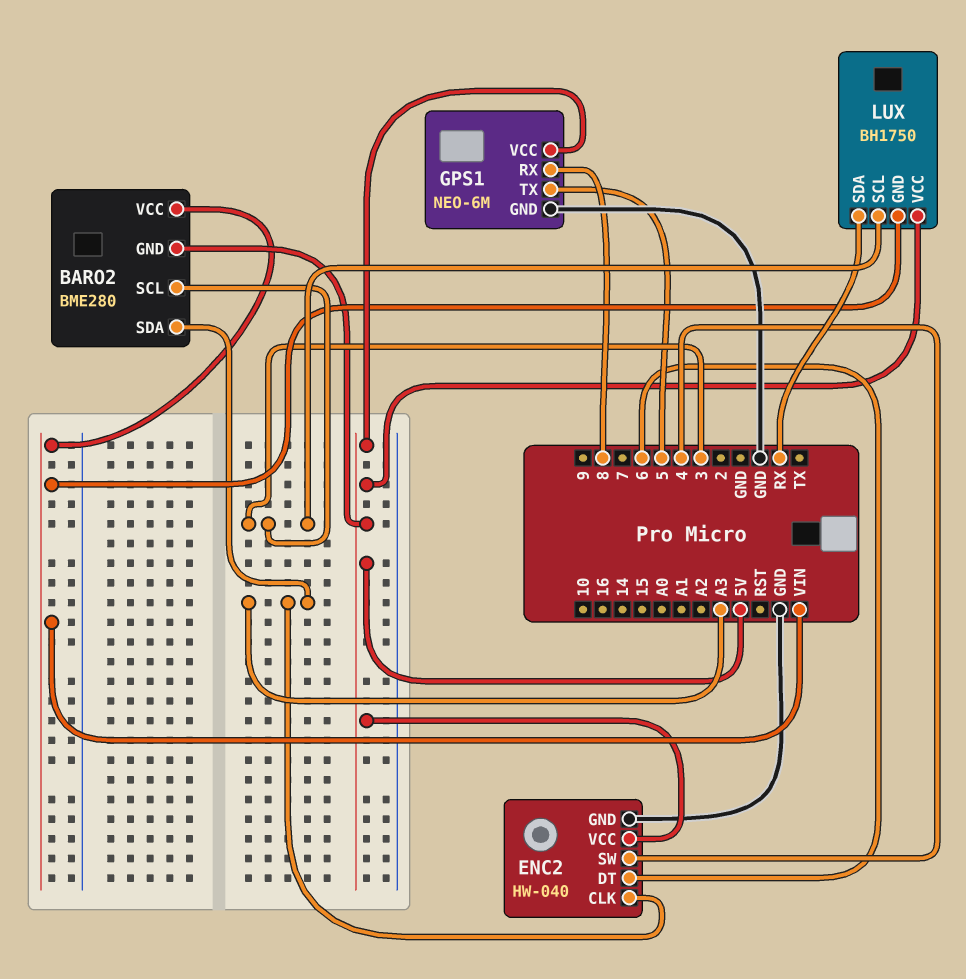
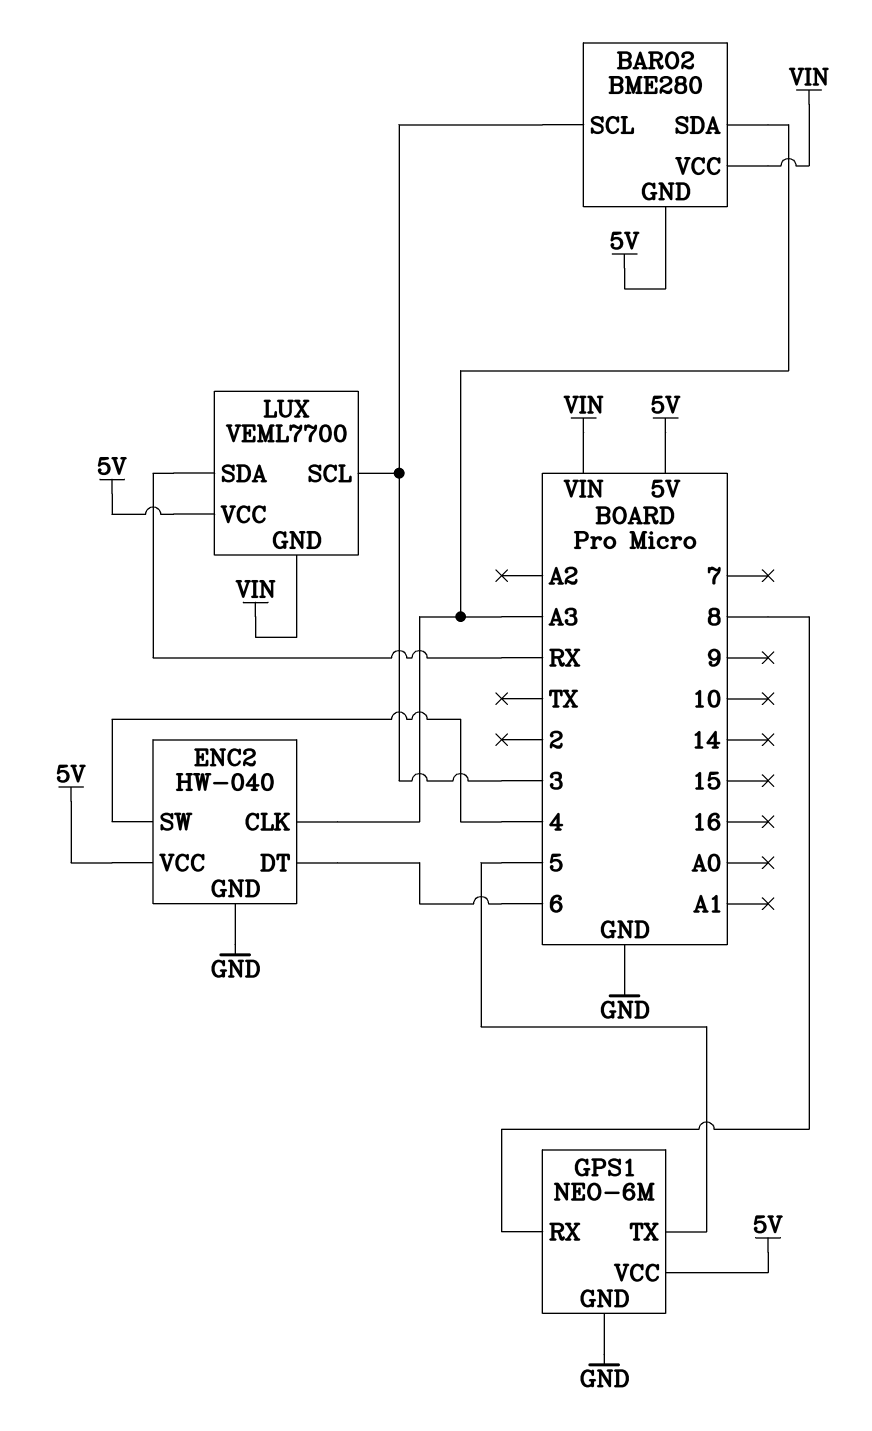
LUX: BH1750 -> VEML7700

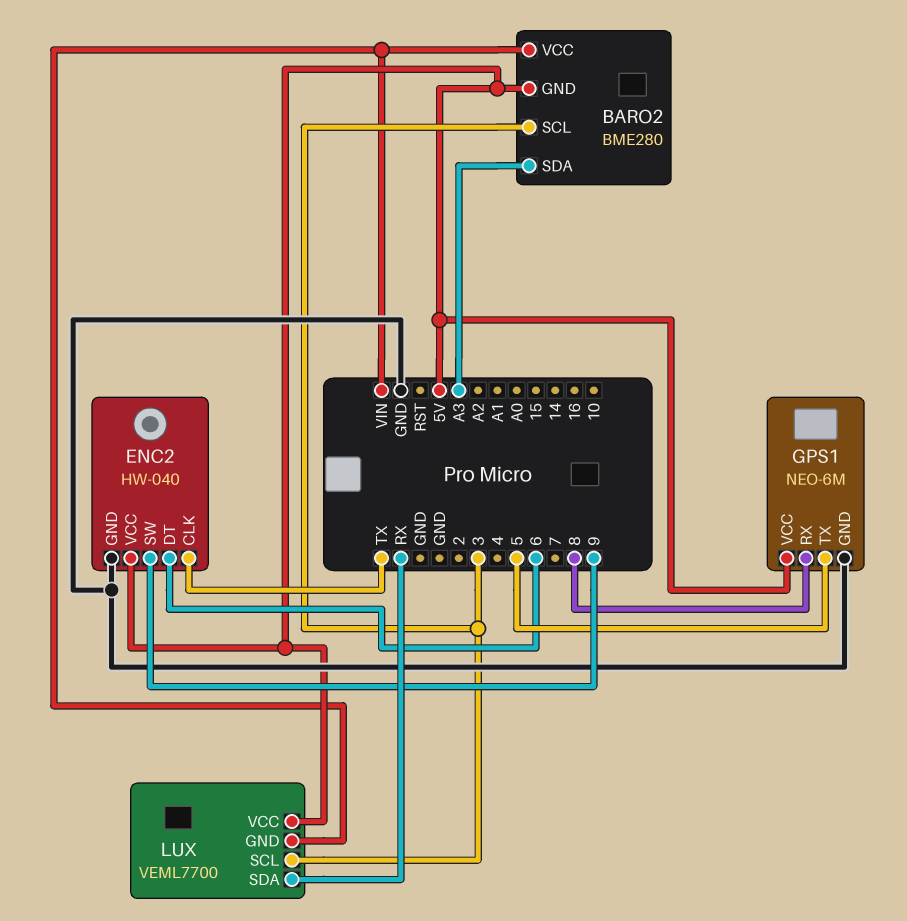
ENC2 pin CLK: A3 -> TX
ENC2 pin SW: 4 -> 9

